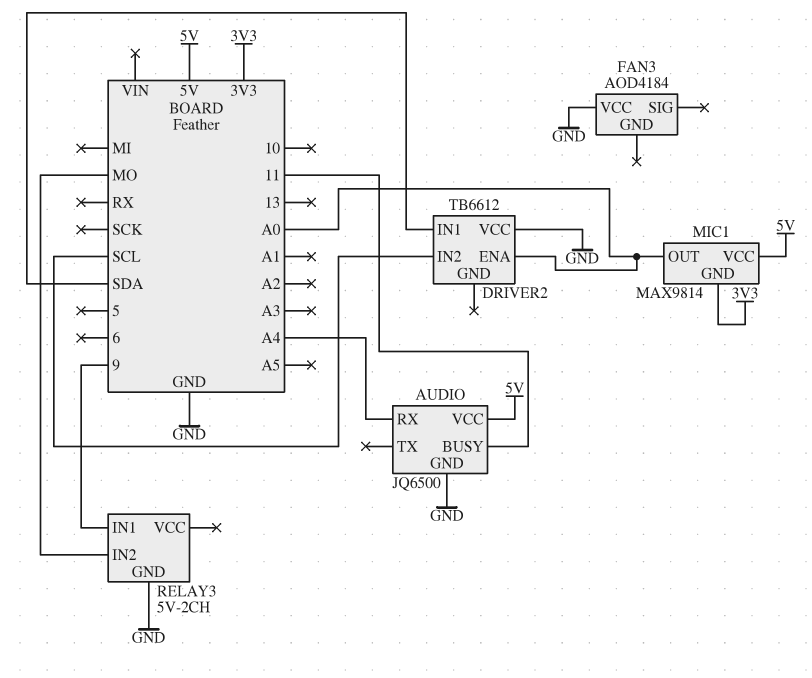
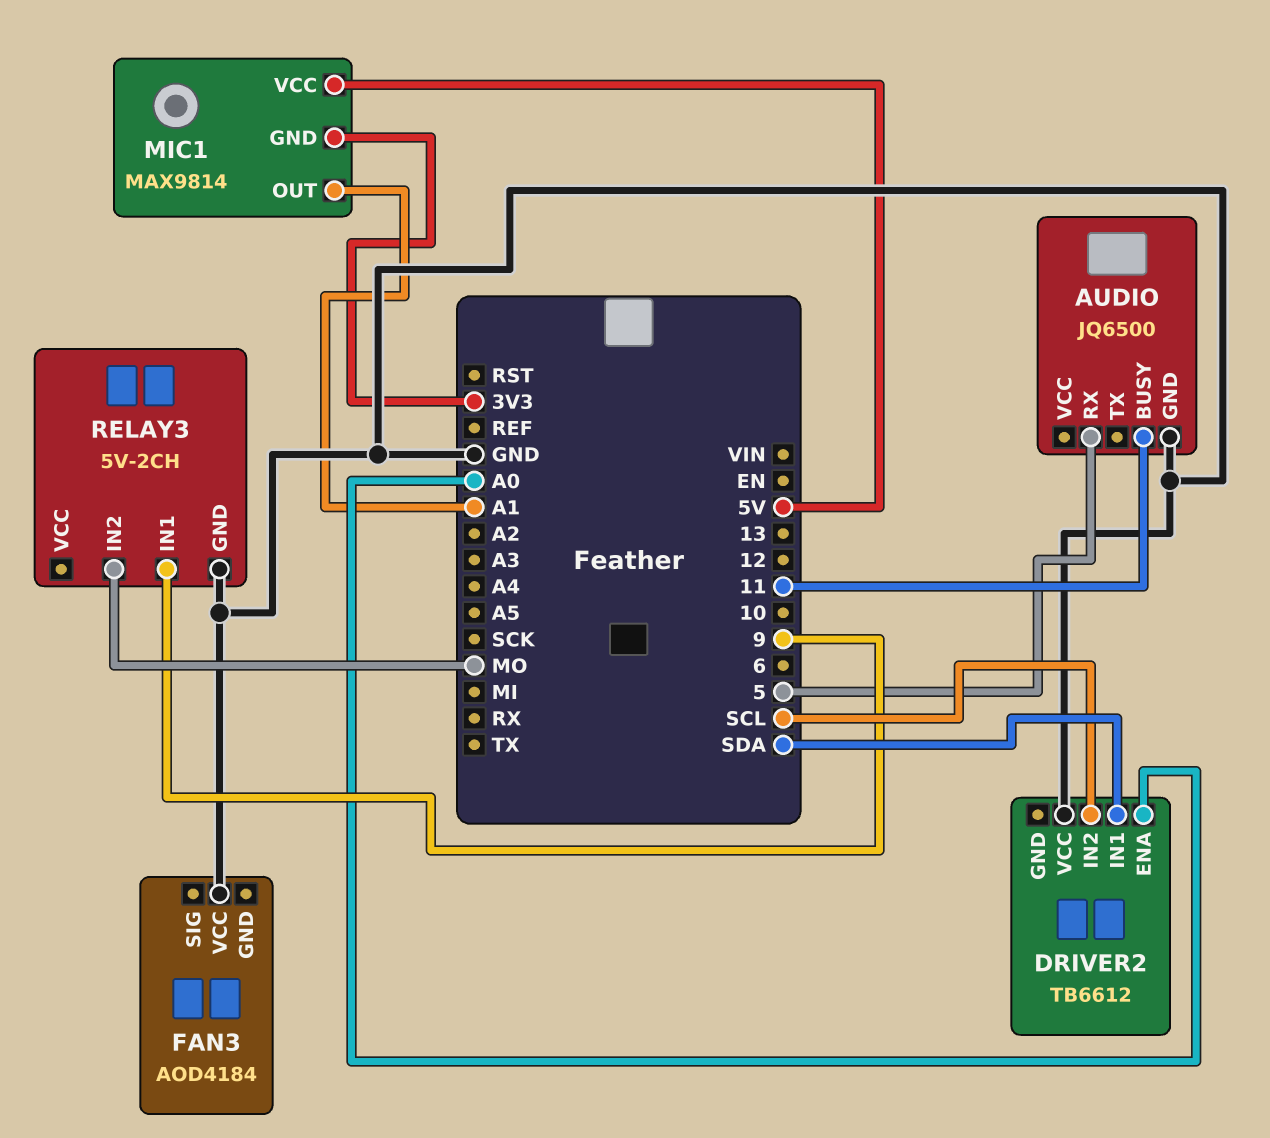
AUDIO pin RX: A4 -> 5
AUDIO pin VCC: 5V -> none
MIC1 pin OUT: A0 -> A1

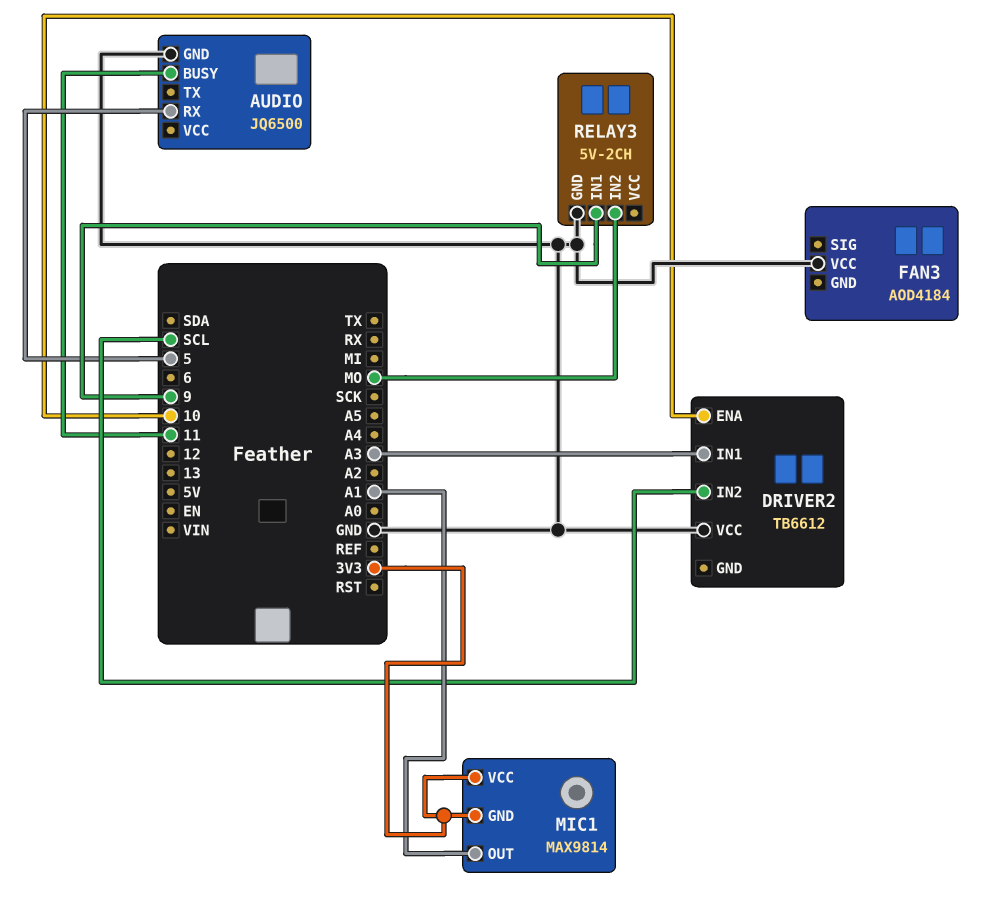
DRIVER2 pin ENA: A0 -> 10
DRIVER2 pin IN1: SDA -> A3
MIC1 pin VCC: 5V -> 3V3

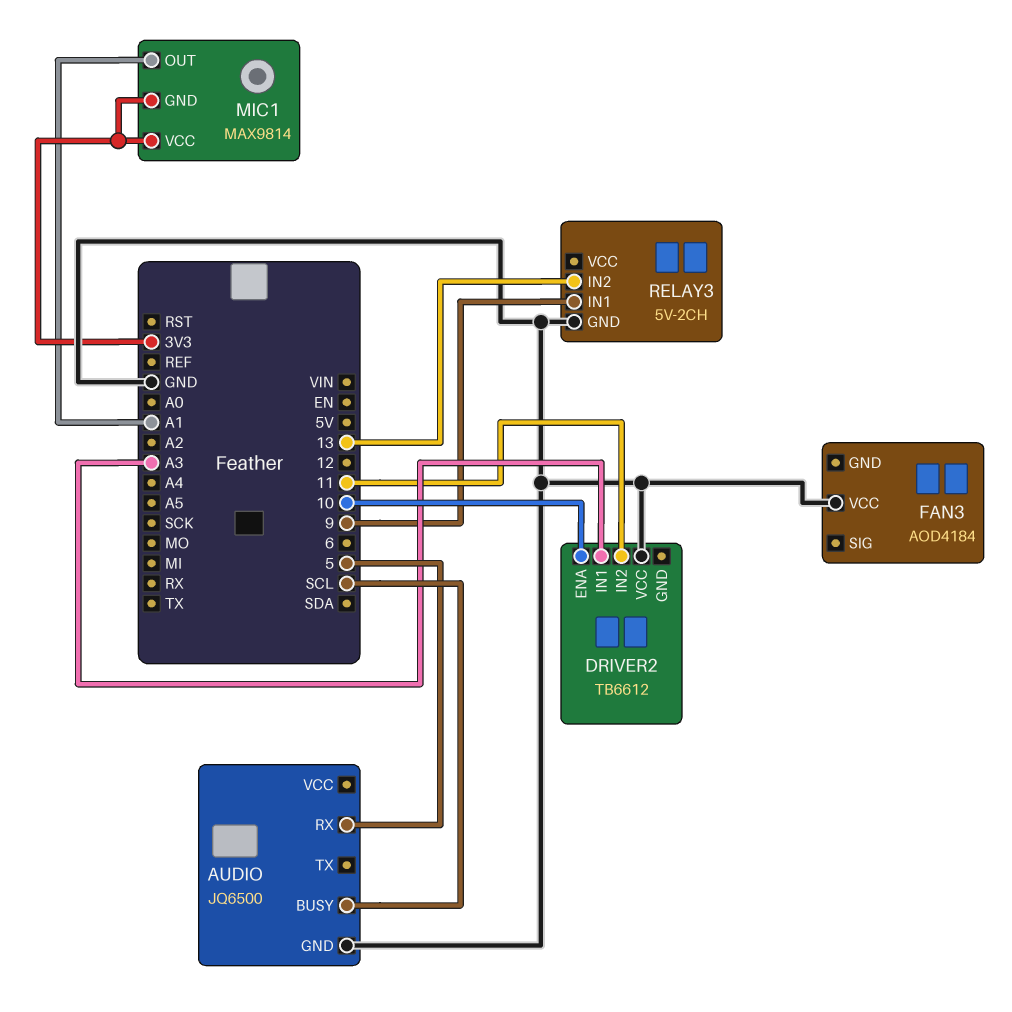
AUDIO pin BUSY: 11 -> SCL
DRIVER2 pin IN2: SCL -> 11
RELAY3 pin IN2: MO -> 13

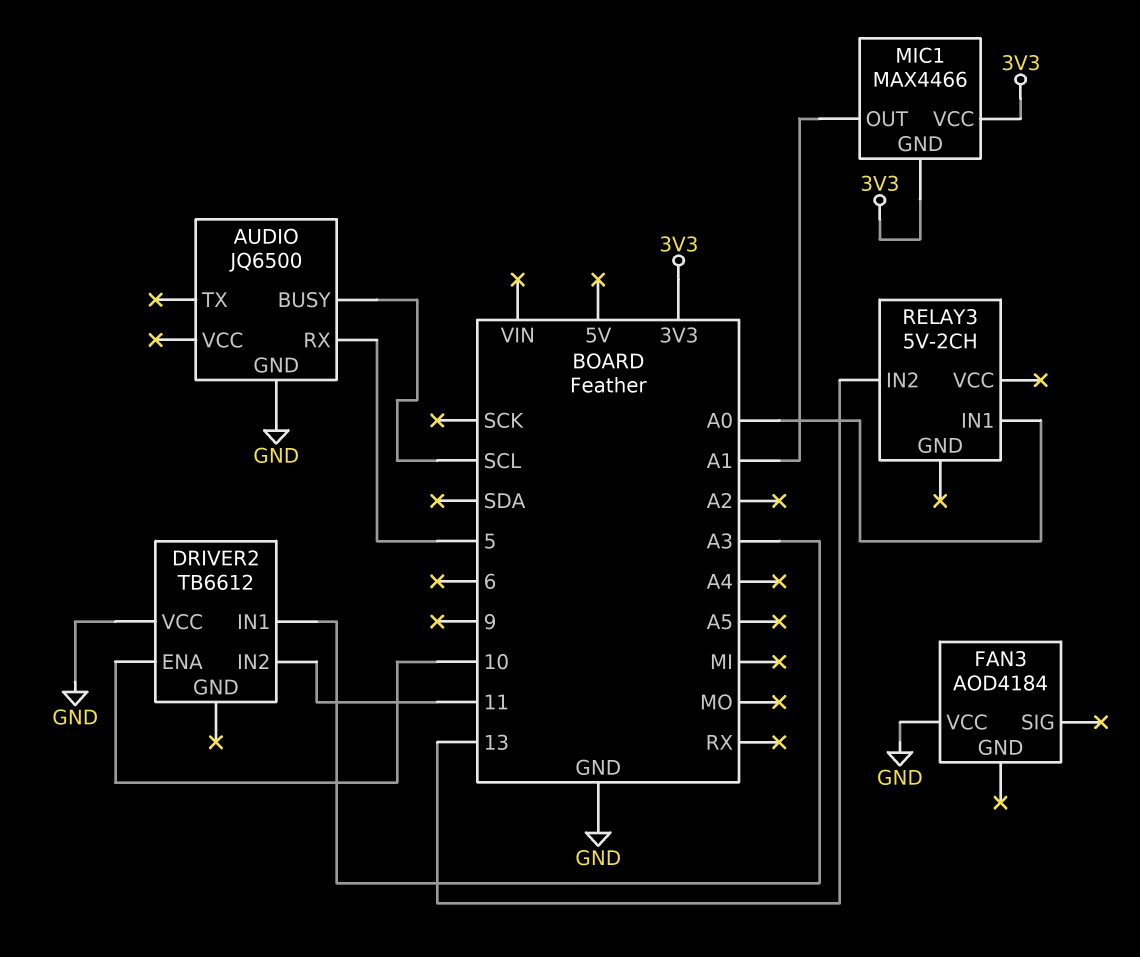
MIC1: MAX9814 -> MAX4466
RELAY3 pin GND: GND -> none
RELAY3 pin IN1: 9 -> A0

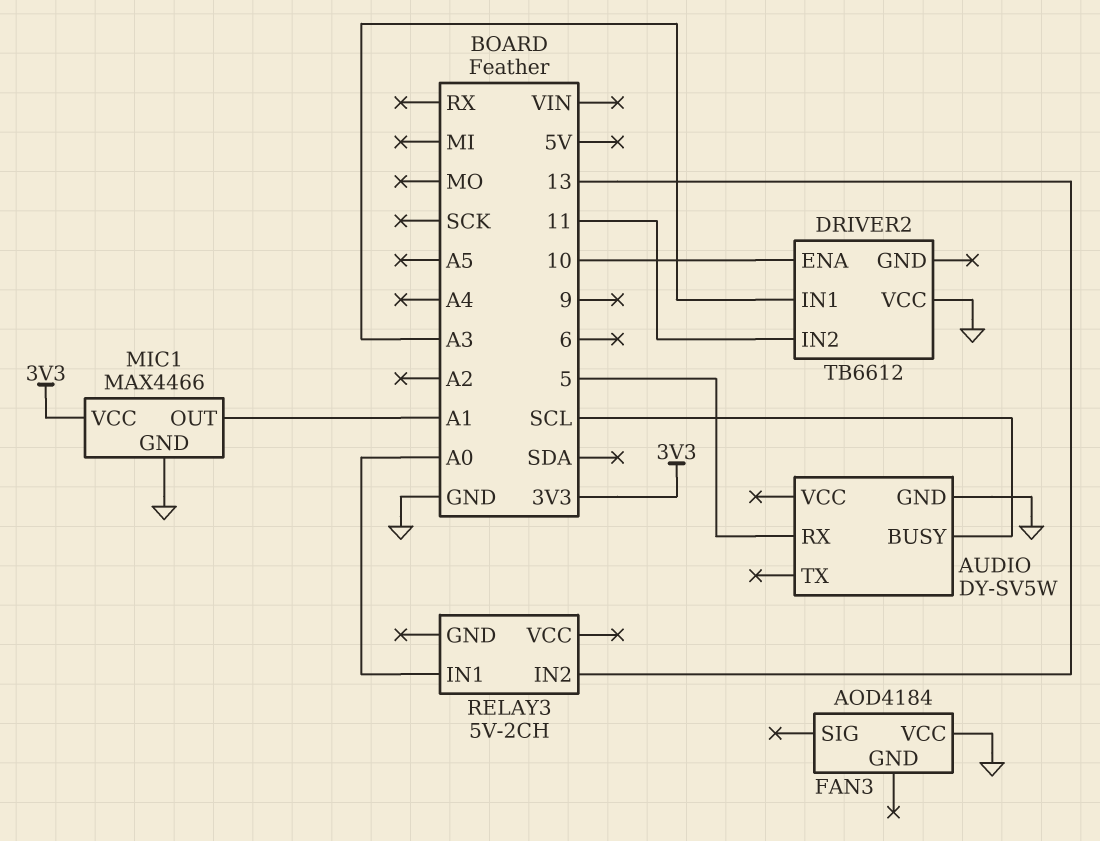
AUDIO: JQ6500 -> DY-SV5W
MIC1 pin GND: 3V3 -> GND

